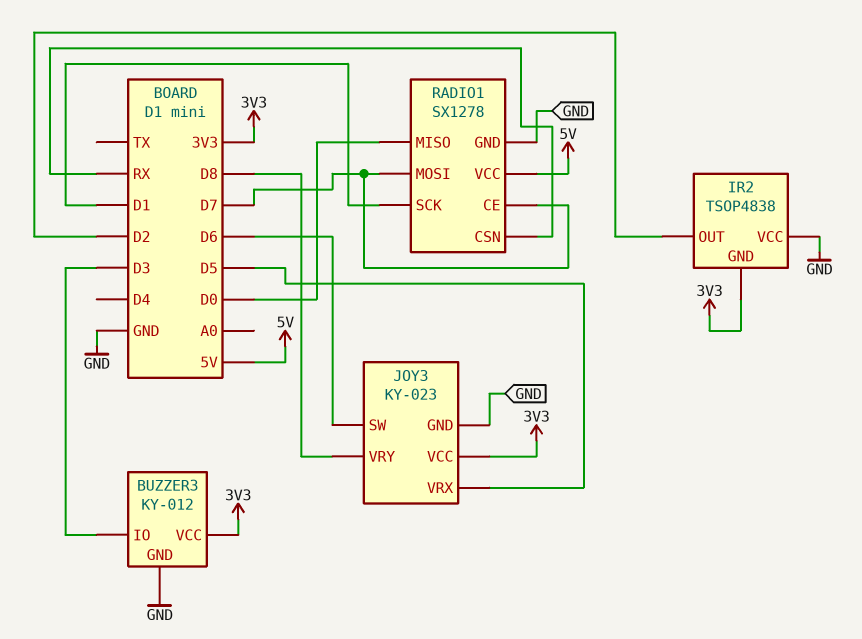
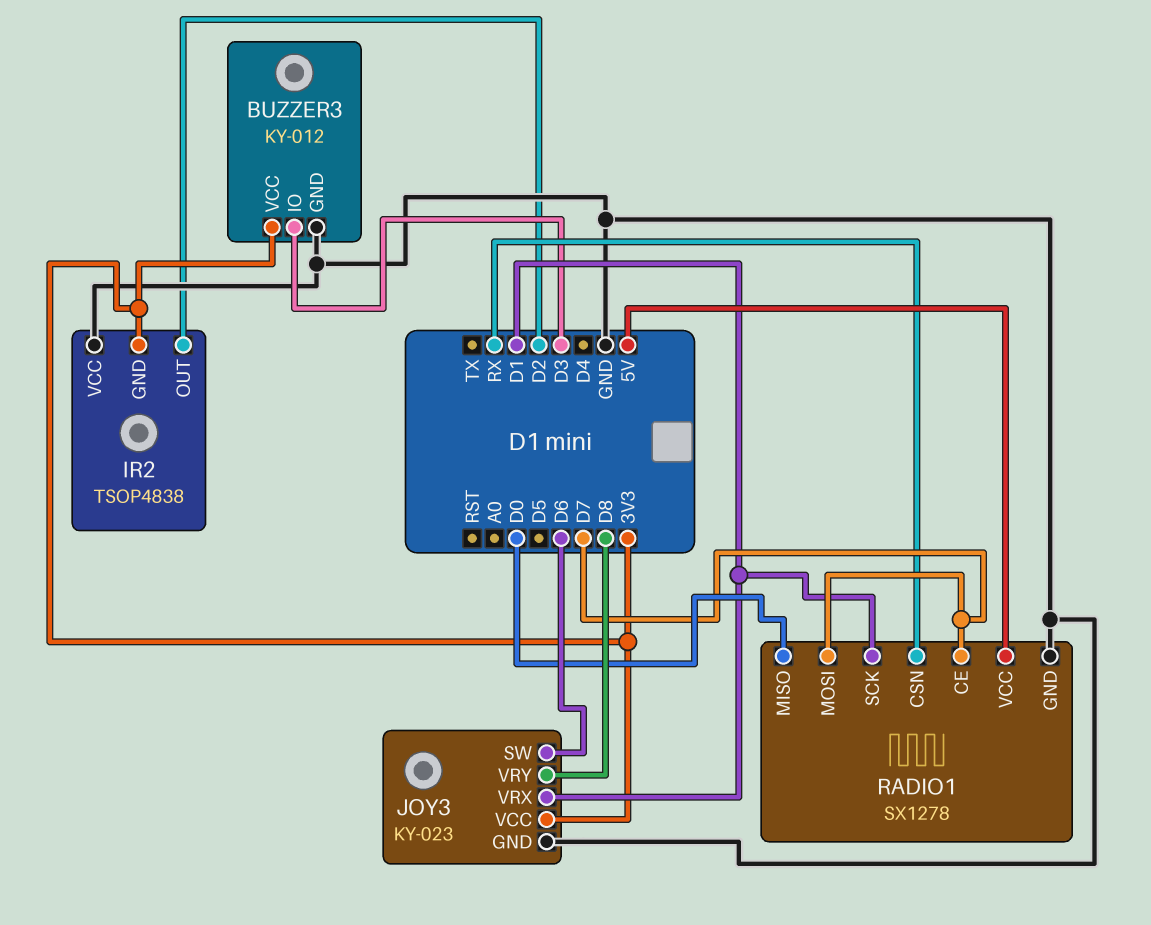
JOY3 pin VRX: D5 -> D1

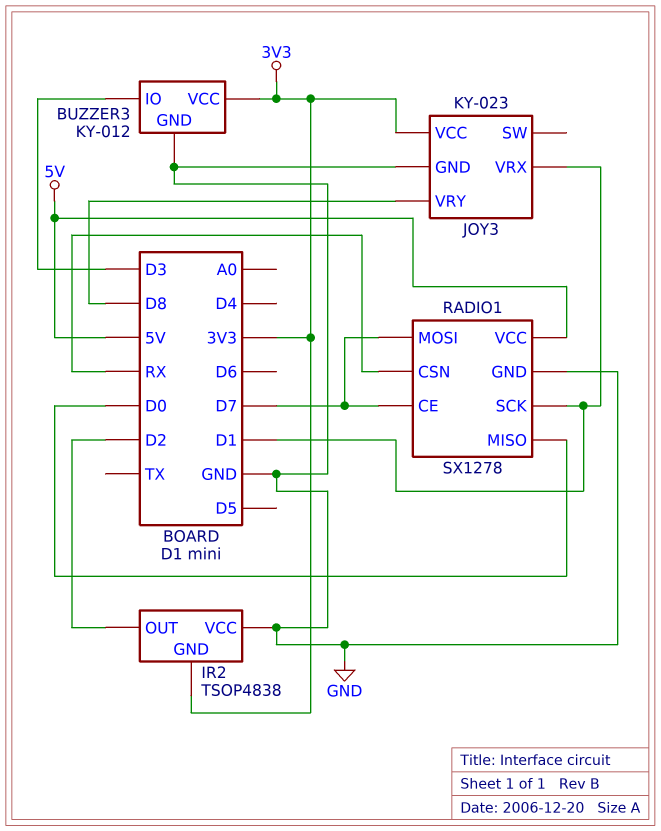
JOY3 pin SW: D6 -> none

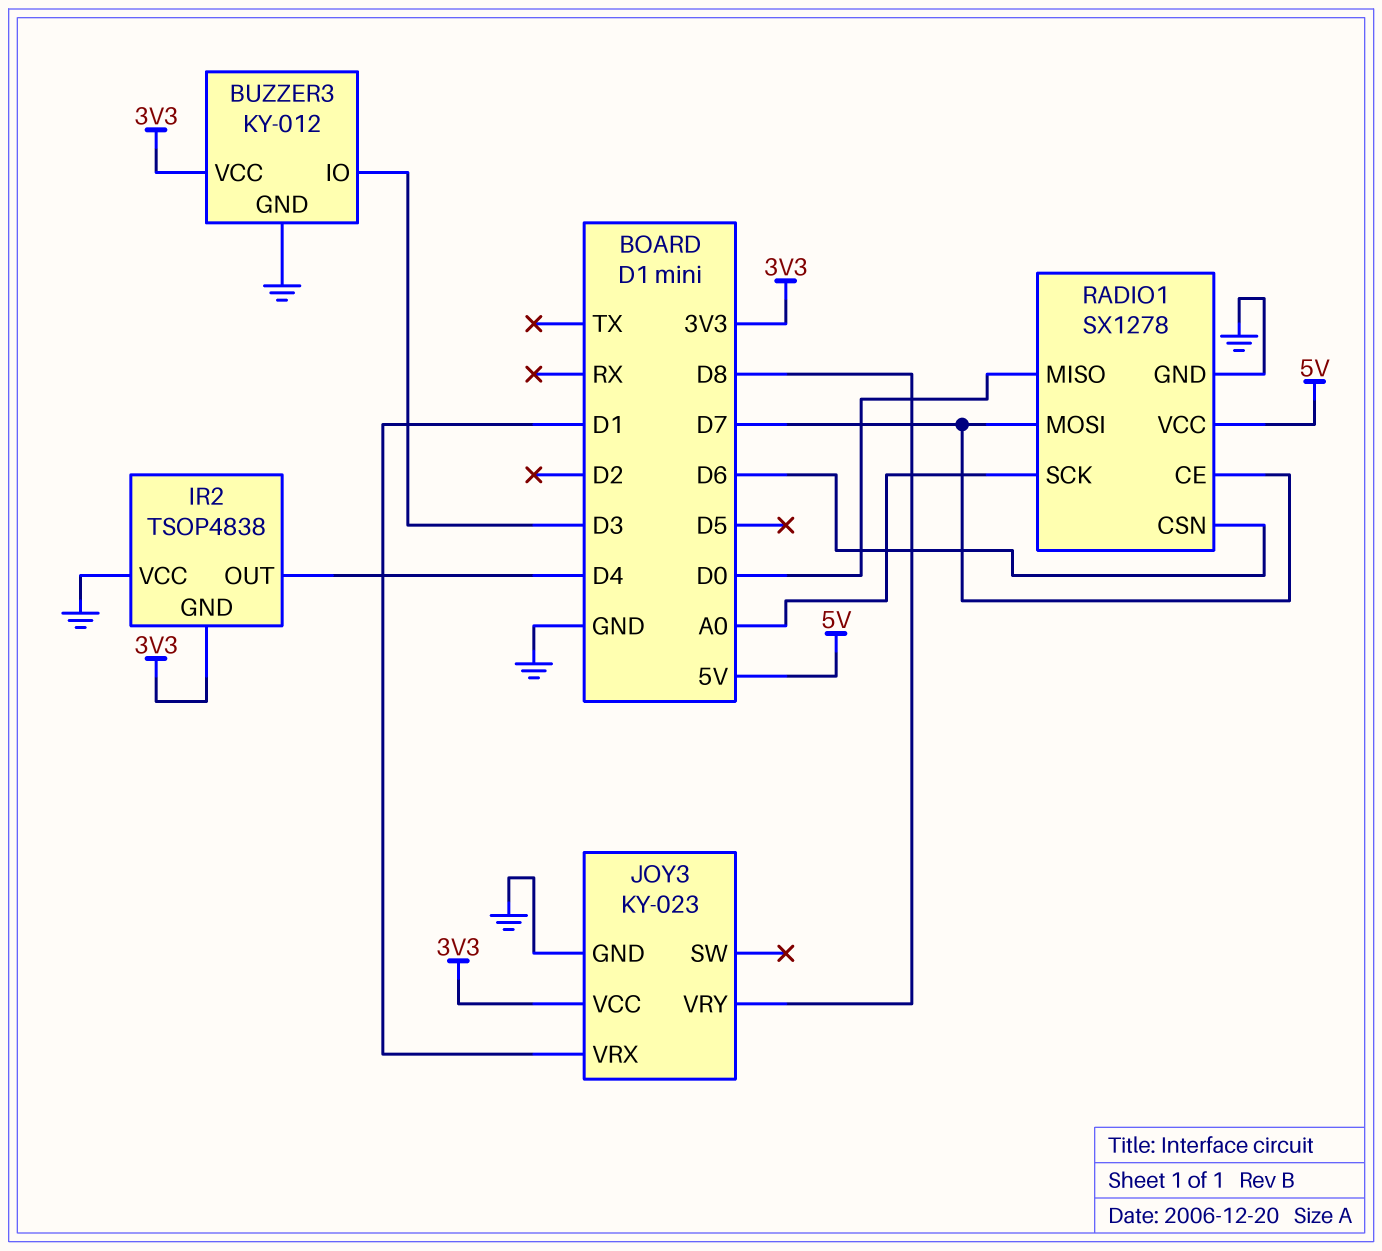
IR2 pin OUT: D2 -> D4
RADIO1 pin CSN: RX -> D6
RADIO1 pin SCK: D1 -> A0

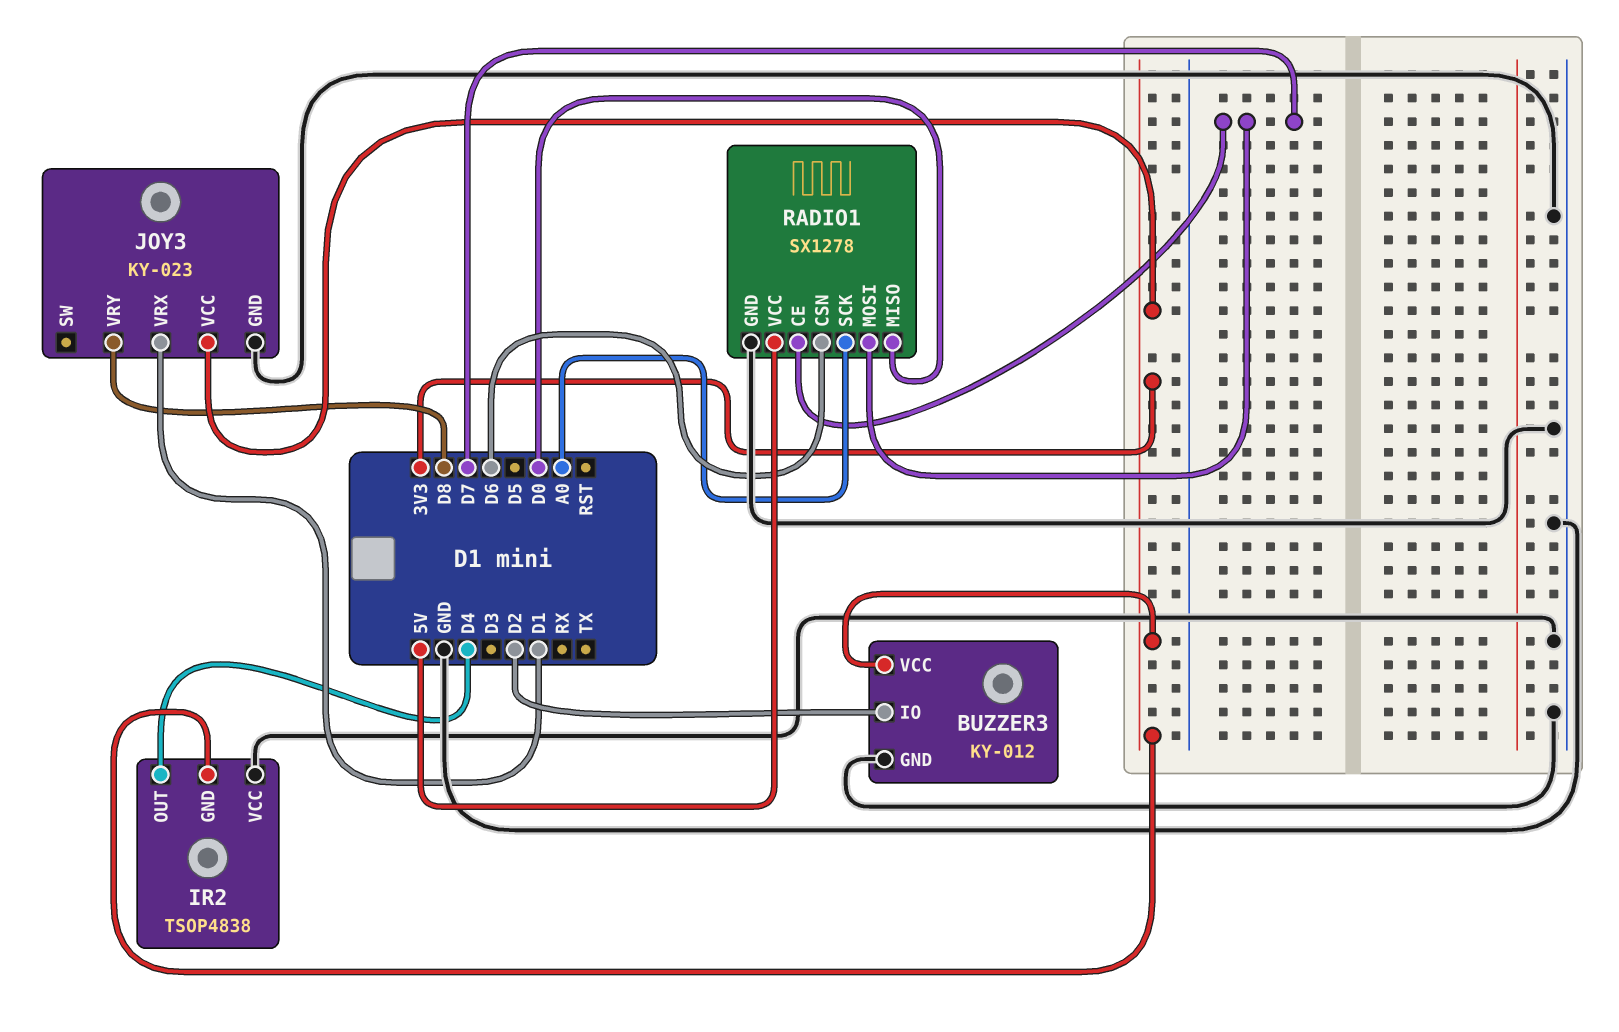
BUZZER3 pin IO: D3 -> D2

